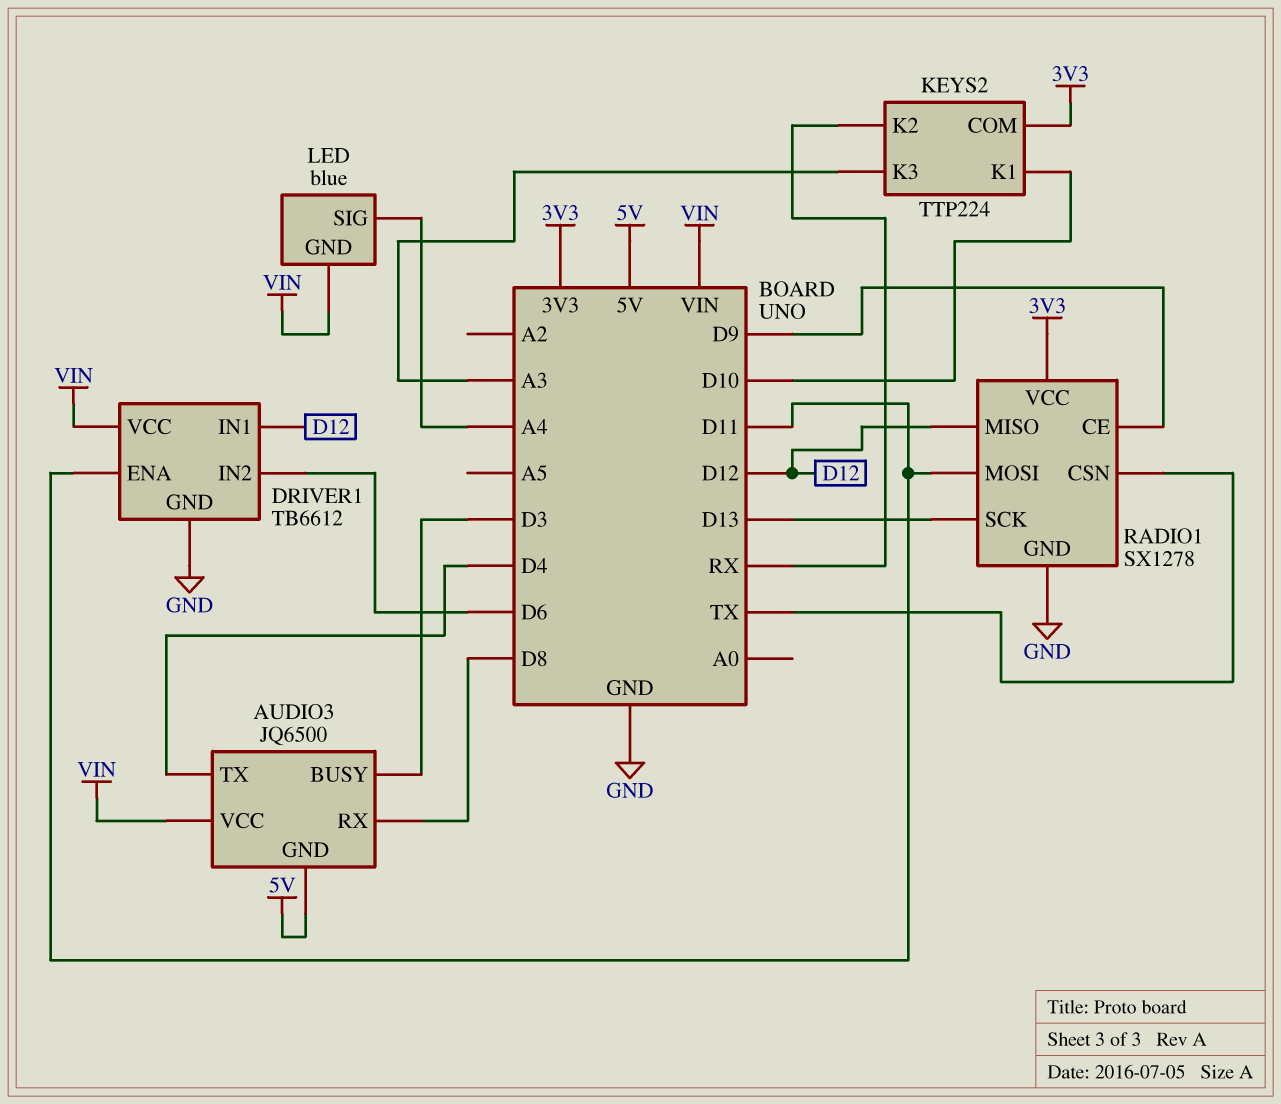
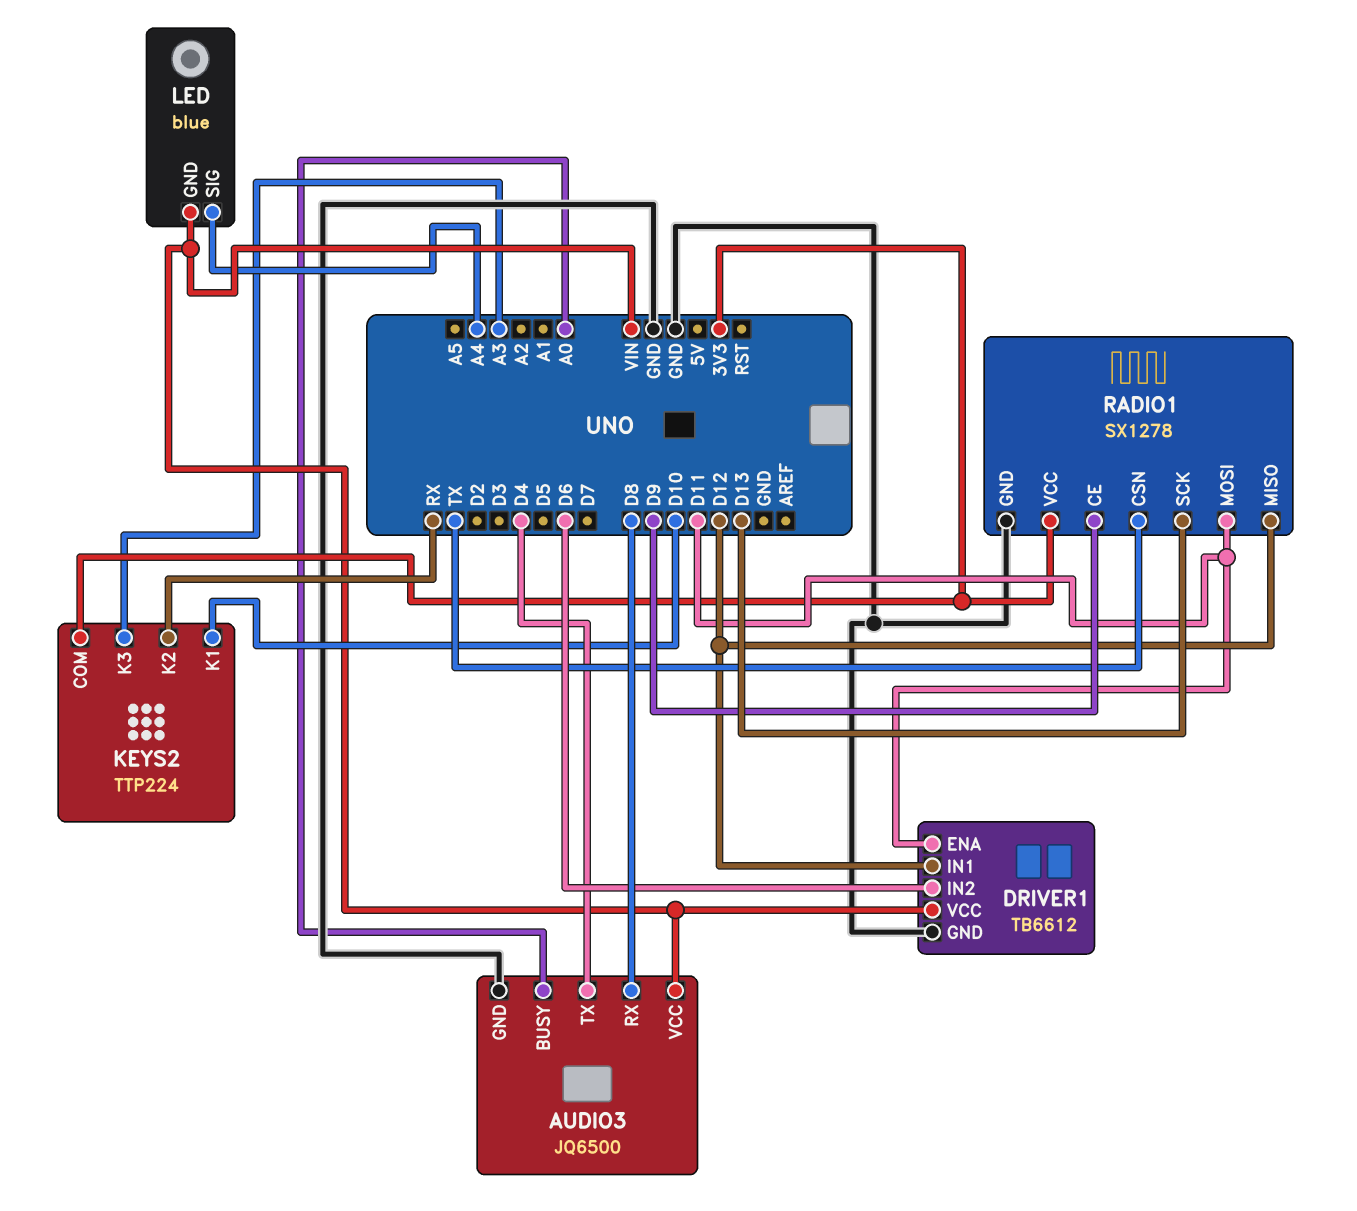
AUDIO3 pin BUSY: D3 -> A0
AUDIO3 pin GND: 5V -> GND

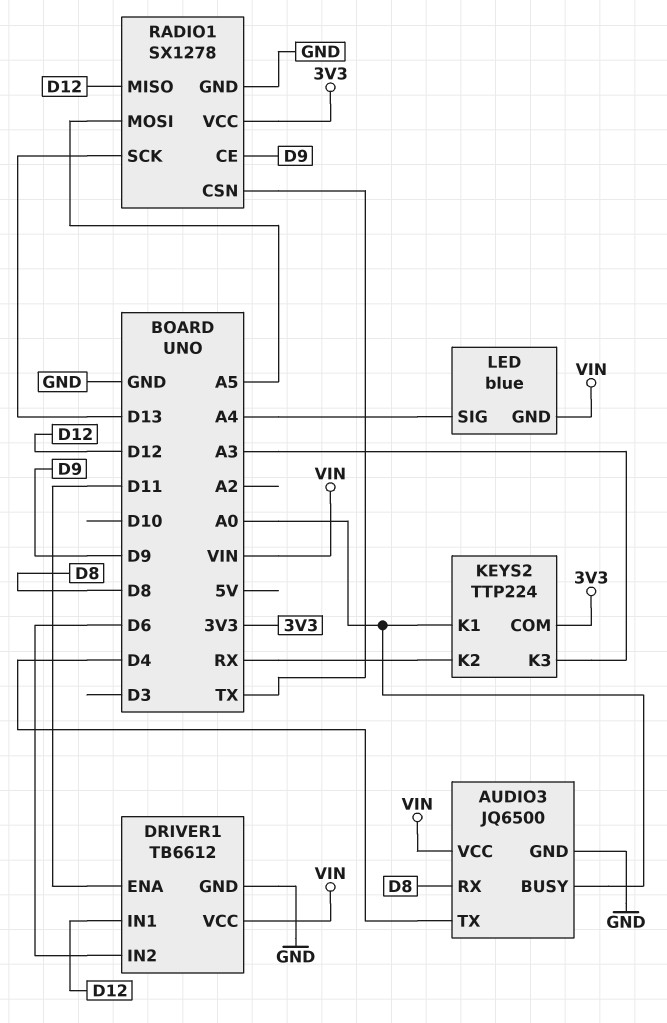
KEYS2 pin K1: D10 -> A0
RADIO1 pin MOSI: D11 -> A5

